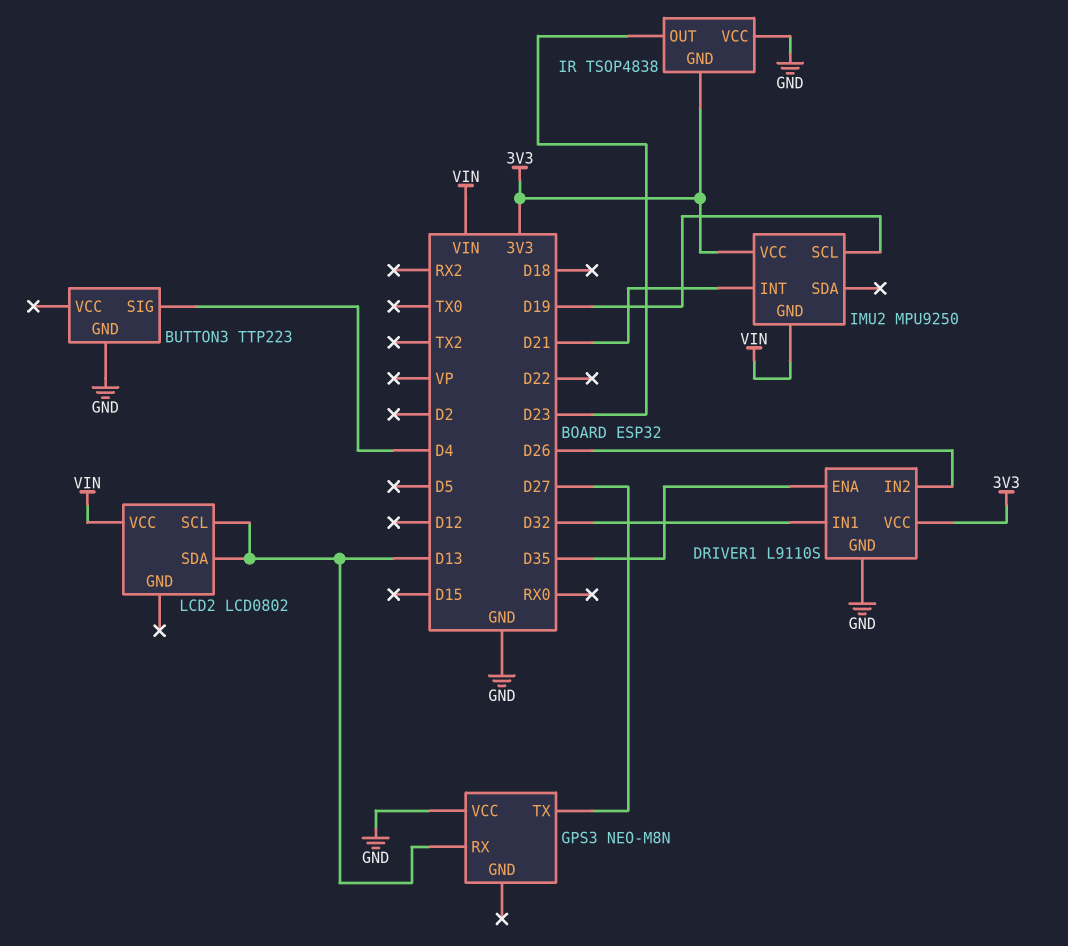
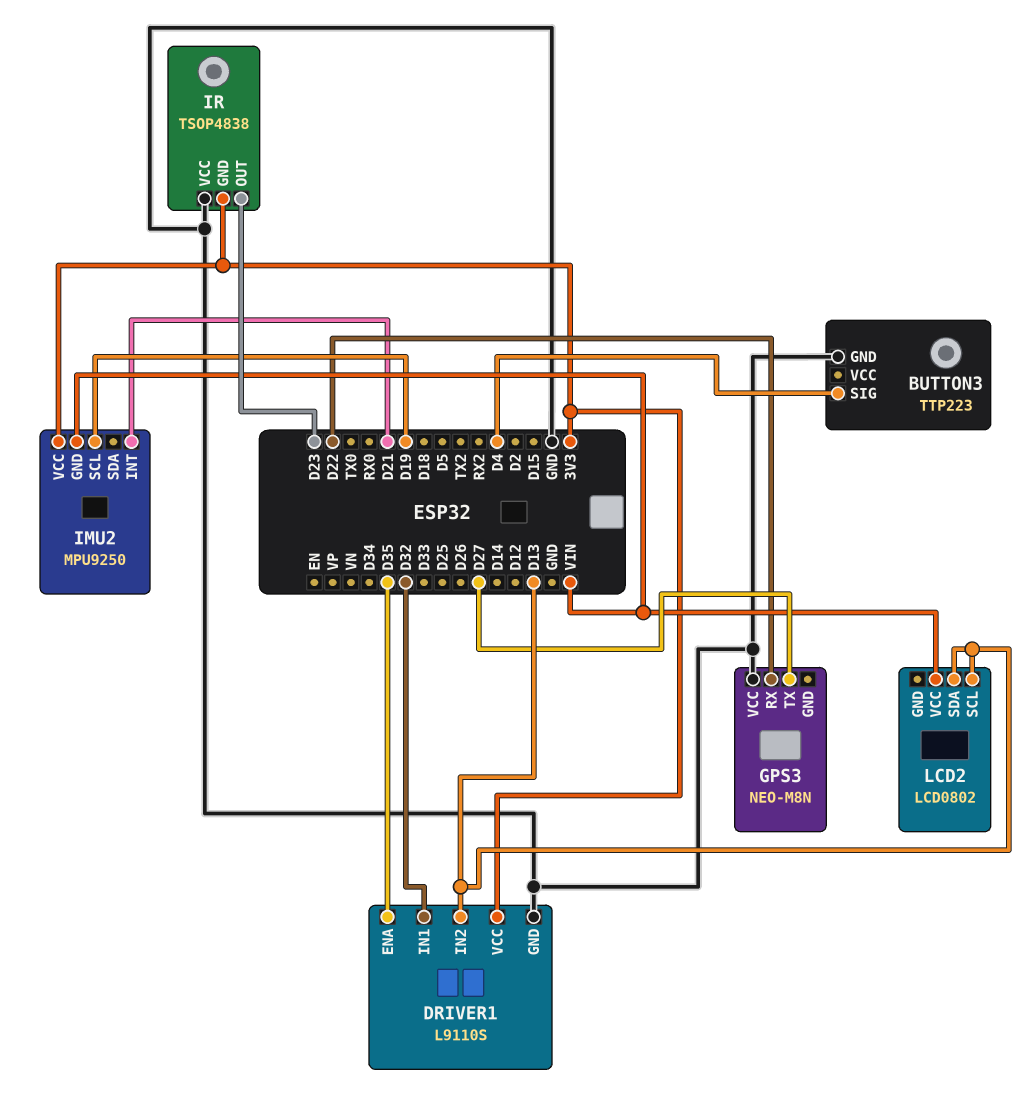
DRIVER1 pin IN2: D26 -> D13
GPS3 pin RX: D13 -> D22

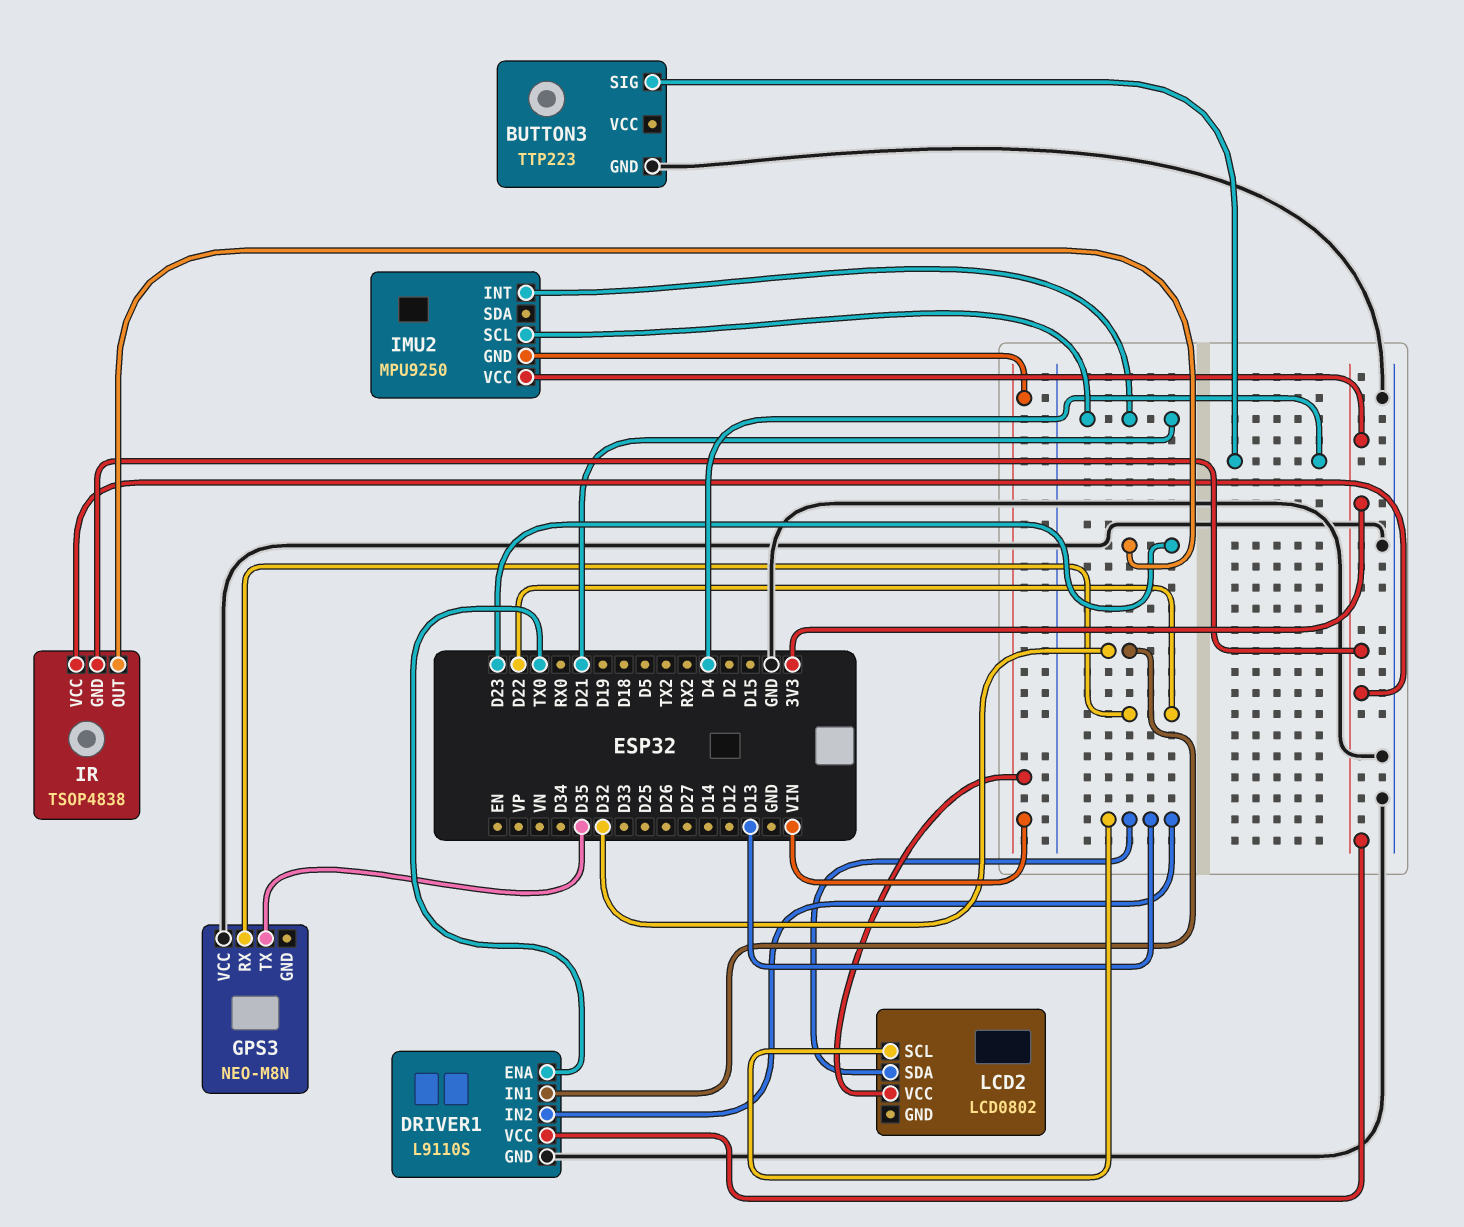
DRIVER1 pin ENA: D35 -> TX0
GPS3 pin TX: D27 -> D35
IMU2 pin SCL: D19 -> D21
IR pin VCC: GND -> 3V3

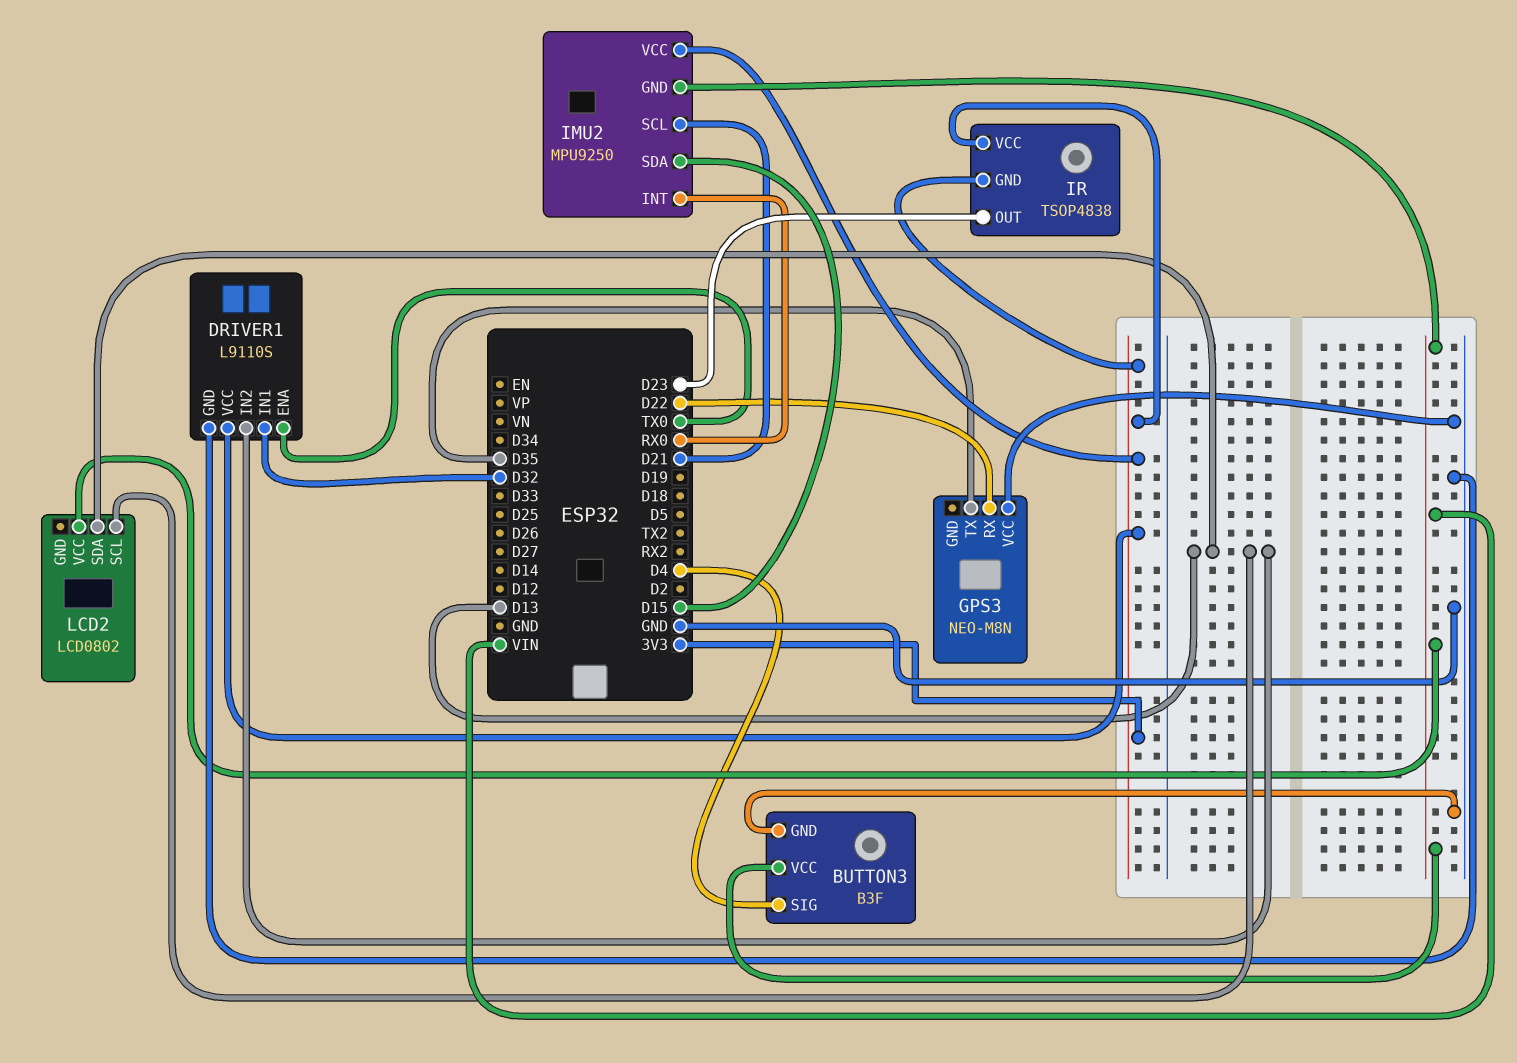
BUTTON3: TTP223 -> B3F
BUTTON3 pin VCC: none -> VIN
IMU2 pin INT: D21 -> RX0
IMU2 pin SDA: none -> D15

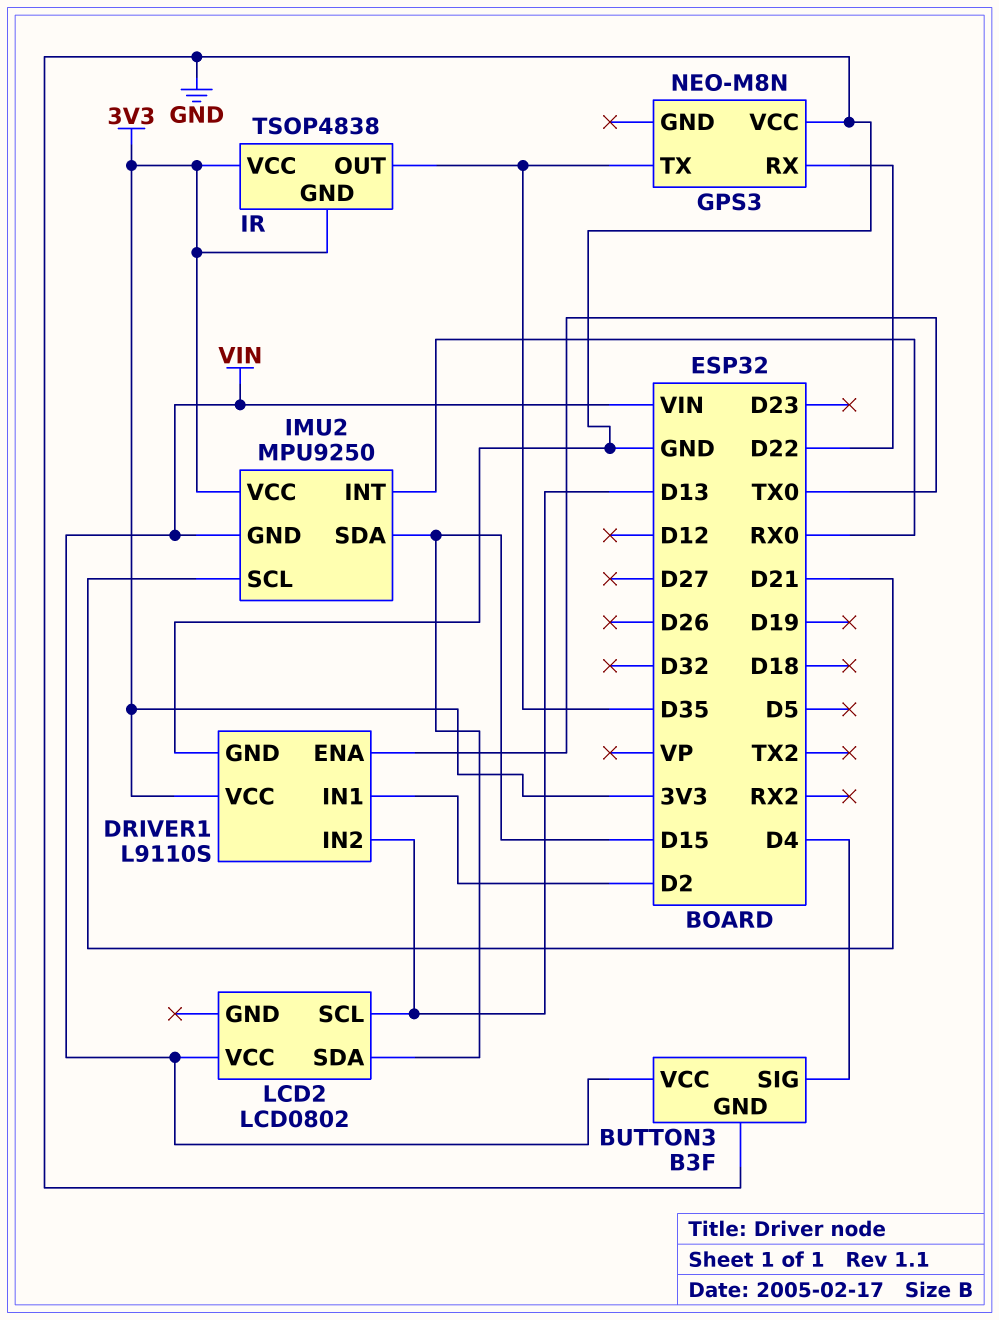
DRIVER1 pin IN1: D32 -> D2
IR pin OUT: D23 -> D35
LCD2 pin SDA: D13 -> D15

